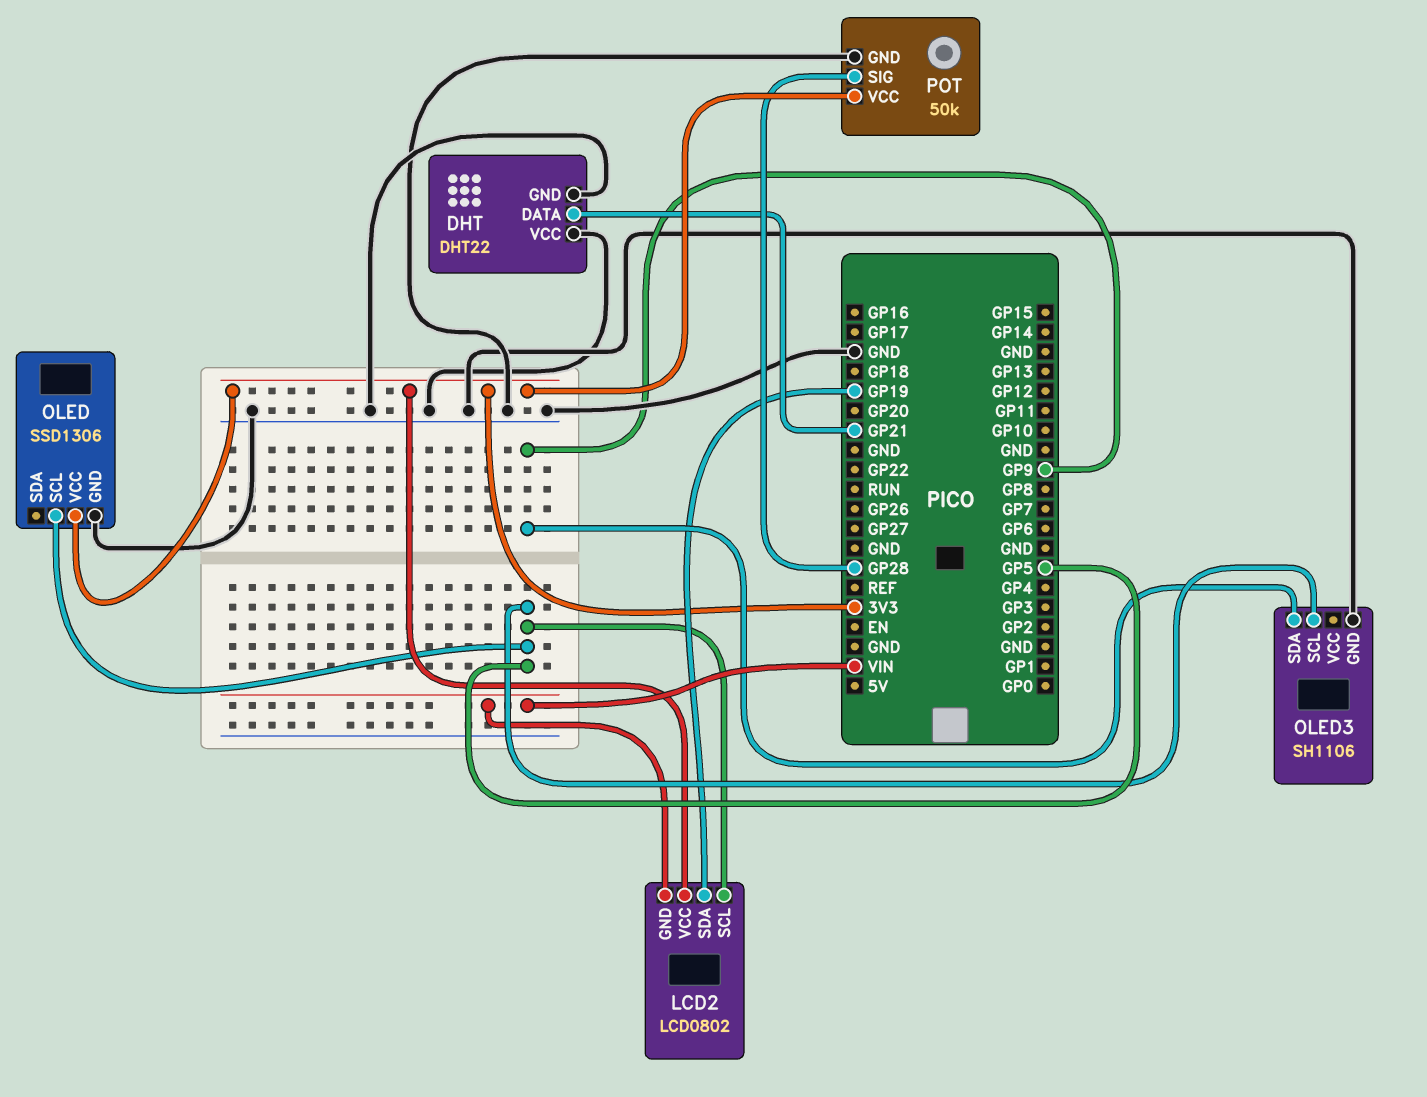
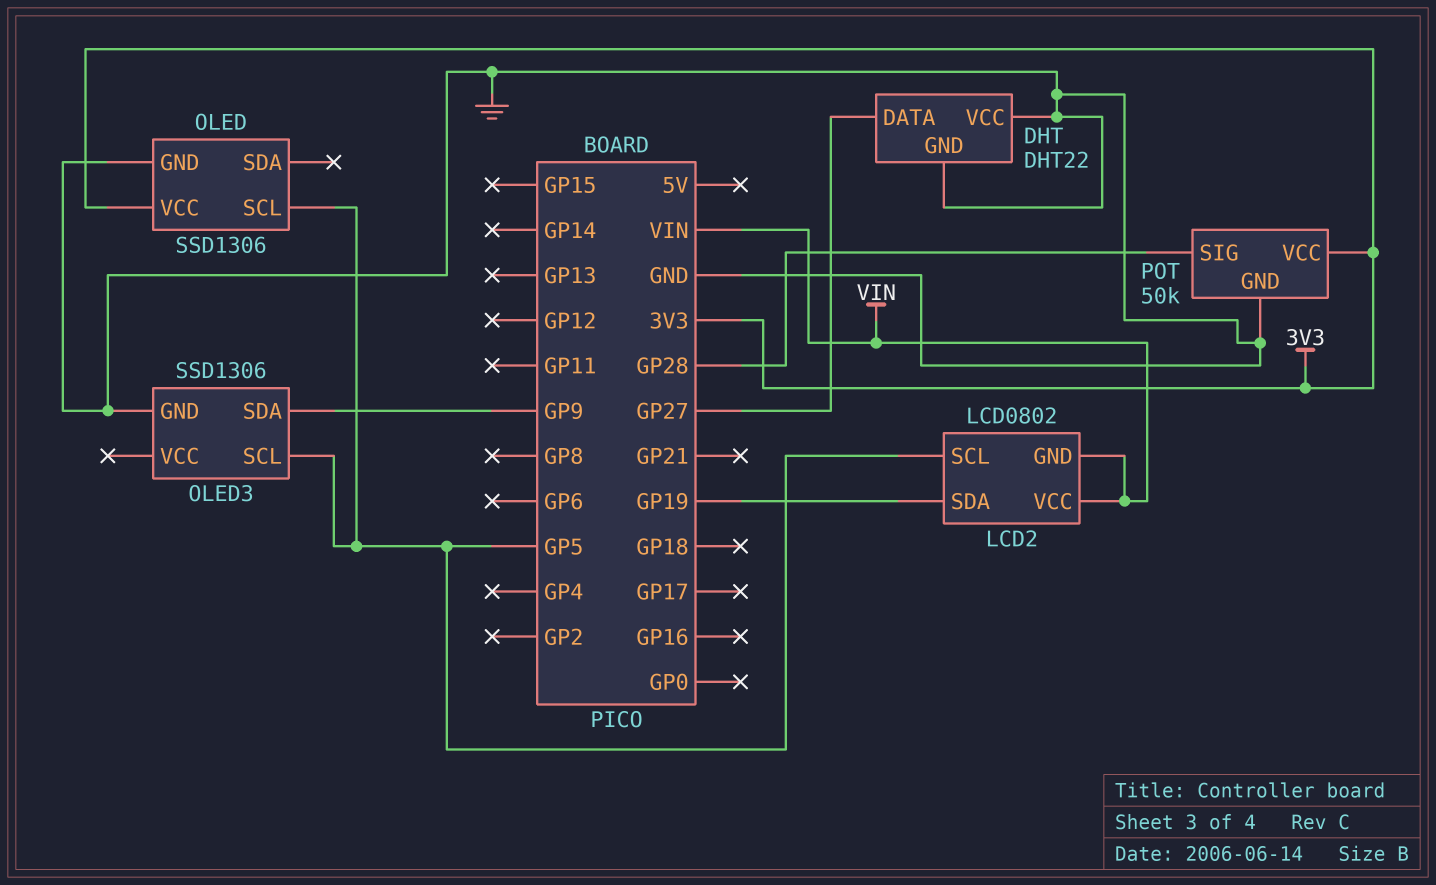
DHT pin DATA: GP21 -> GP27
LCD2 pin VCC: 3V3 -> VIN
OLED3: SH1106 -> SSD1306

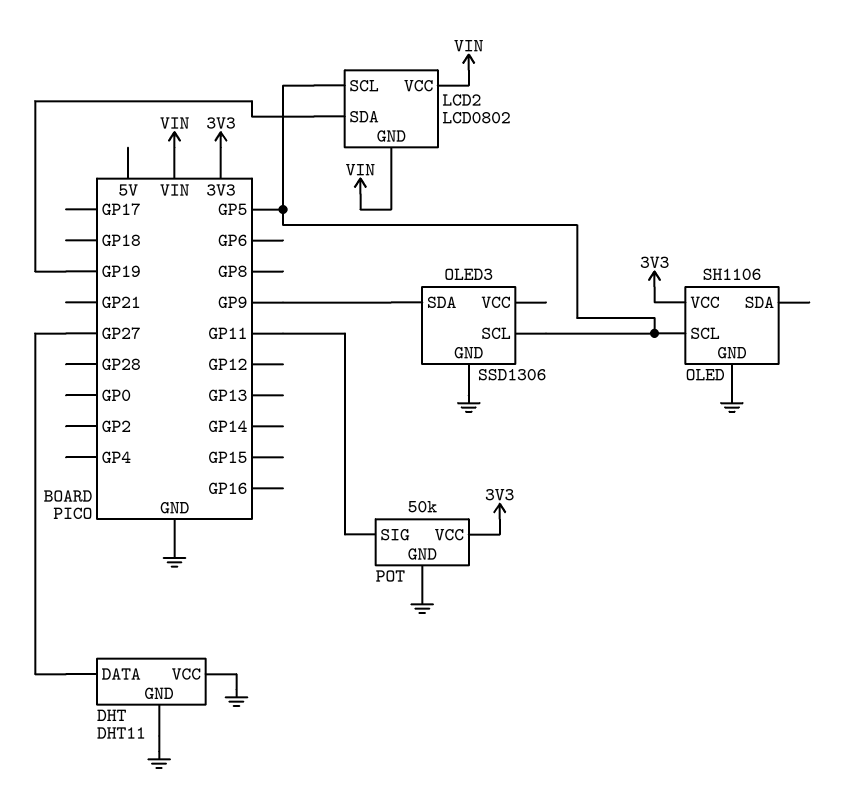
DHT: DHT22 -> DHT11
OLED: SSD1306 -> SH1106
POT pin SIG: GP28 -> GP11

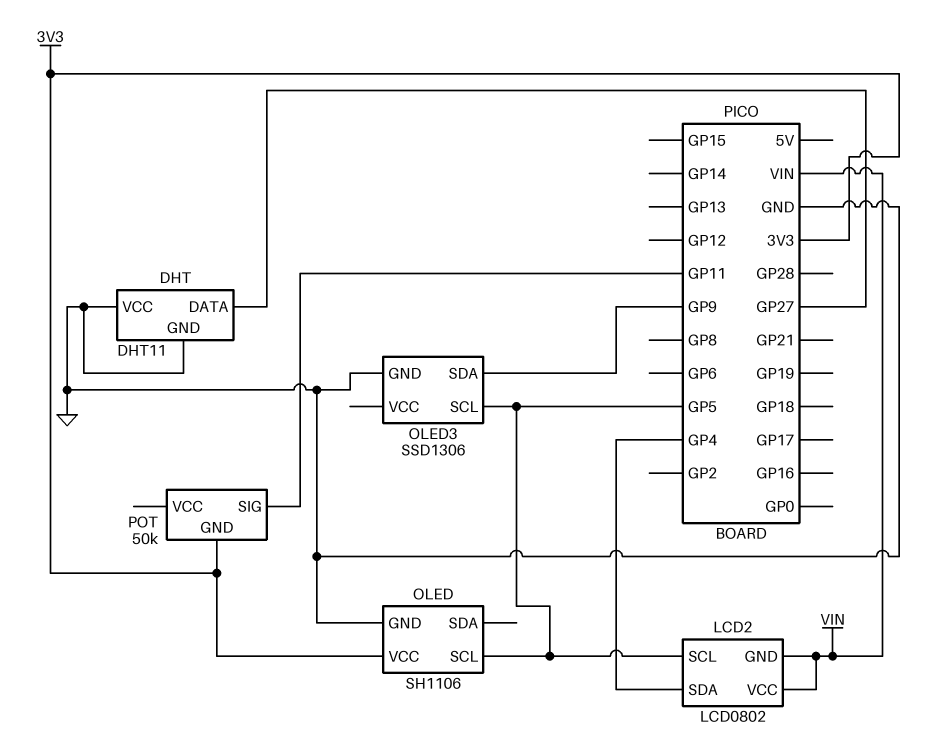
LCD2 pin SDA: GP19 -> GP4
POT pin GND: GND -> 3V3
POT pin VCC: 3V3 -> none

